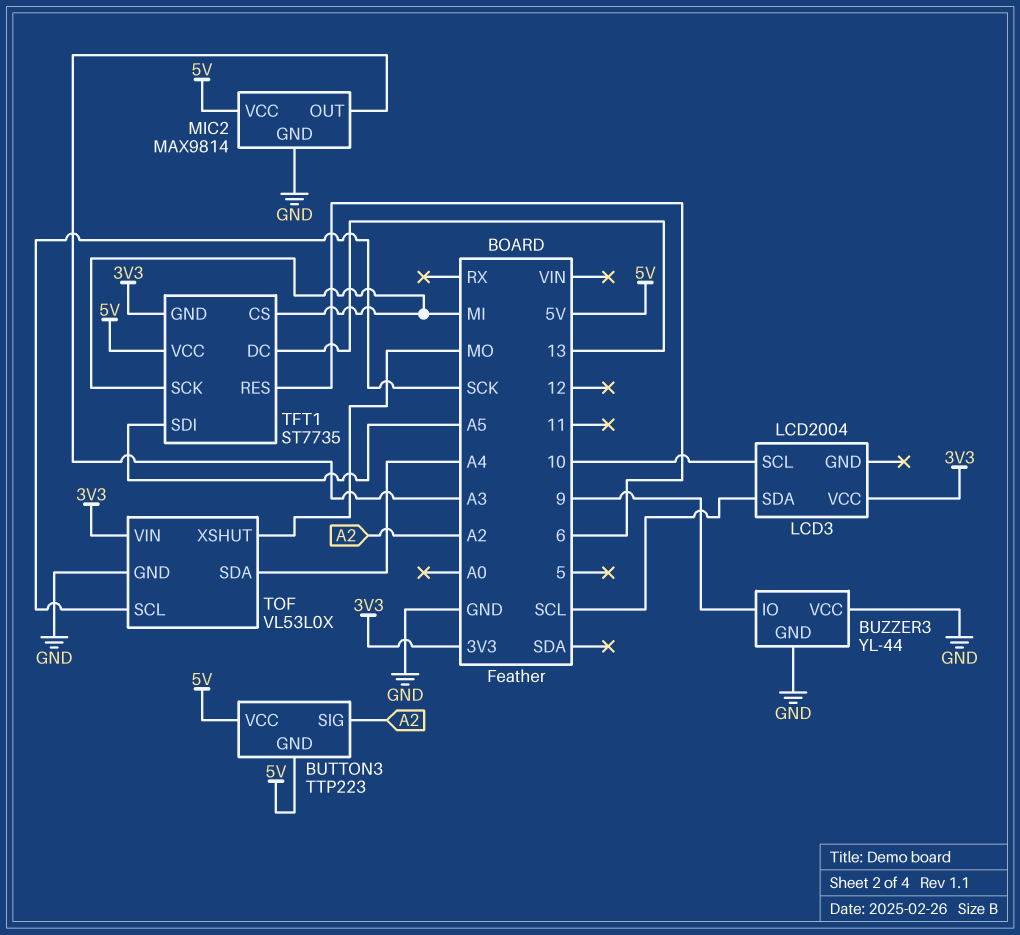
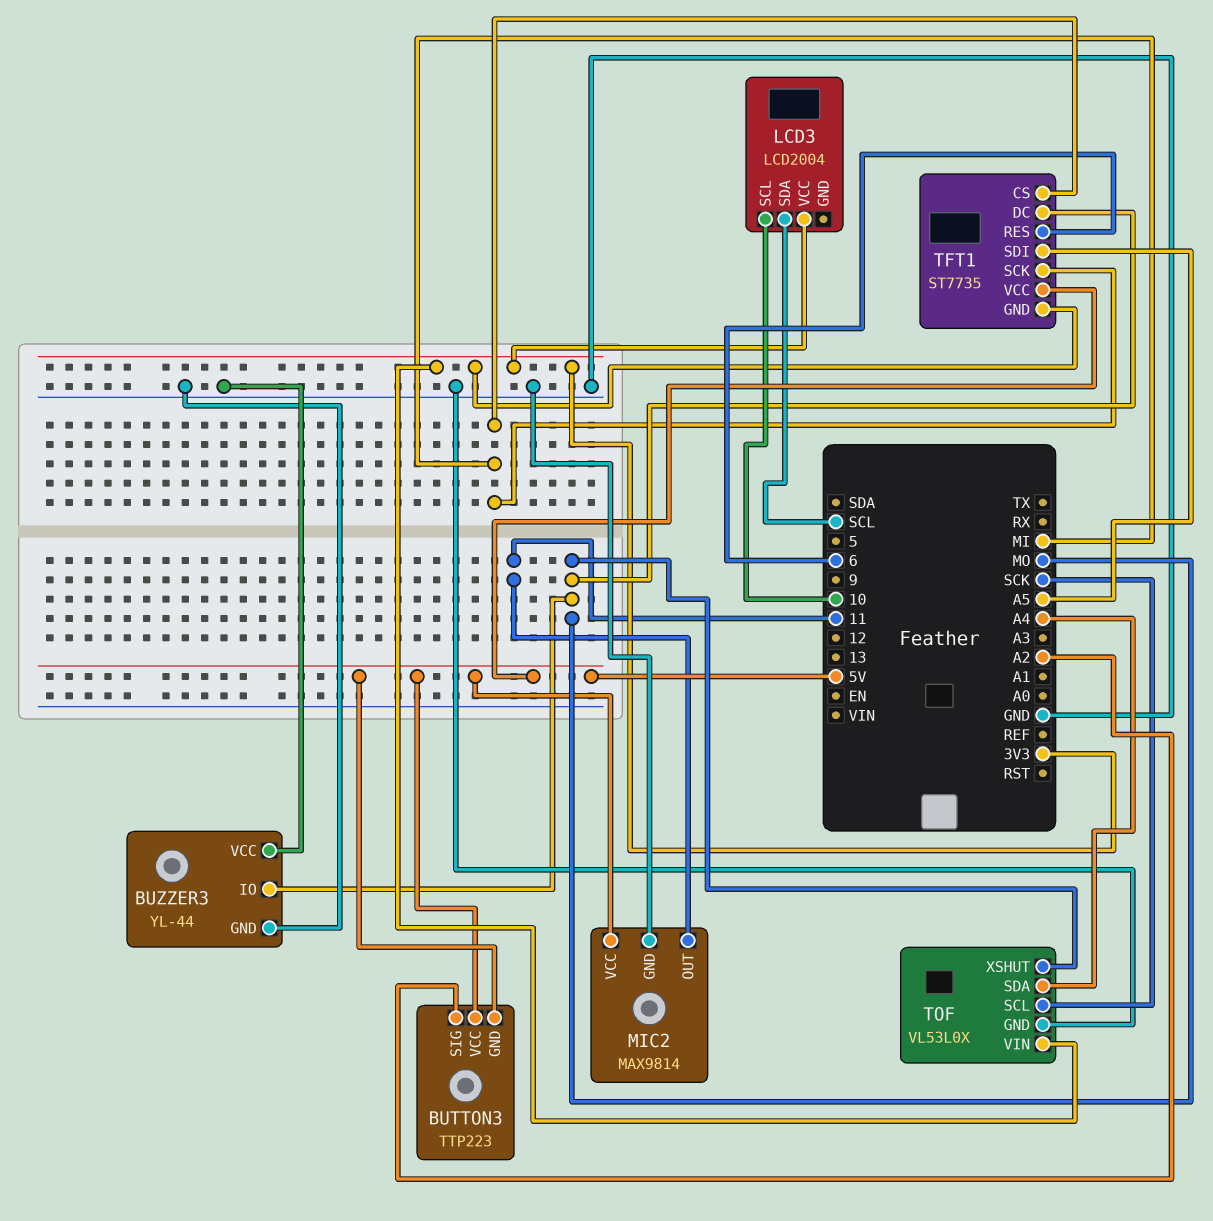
BUZZER3 pin IO: 9 -> MO
MIC2 pin OUT: A3 -> 11
TFT1 pin DC: 13 -> MO

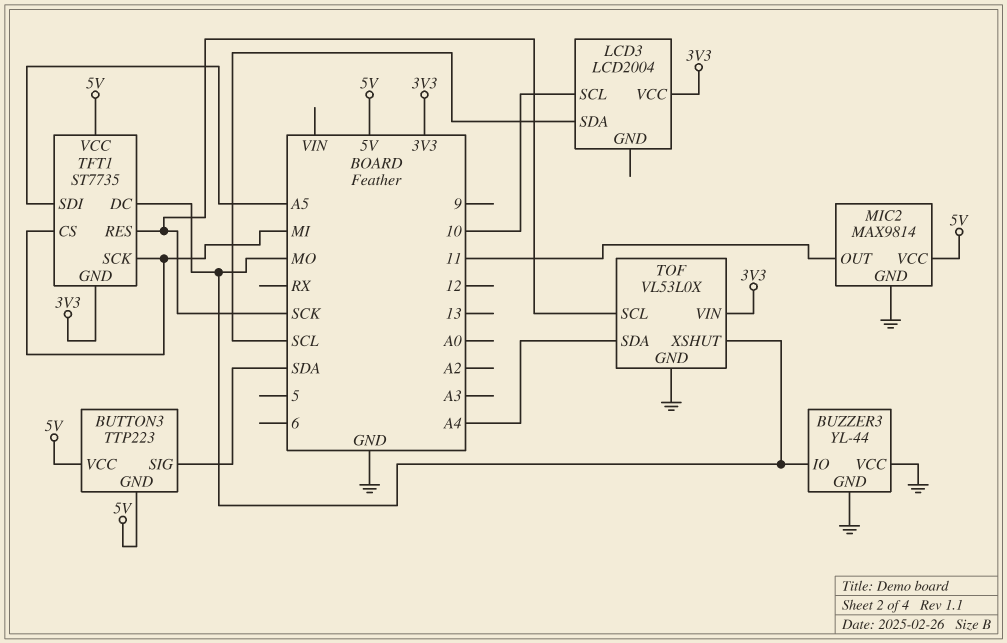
BUTTON3 pin SIG: A2 -> SDA
TFT1 pin RES: 6 -> SCK

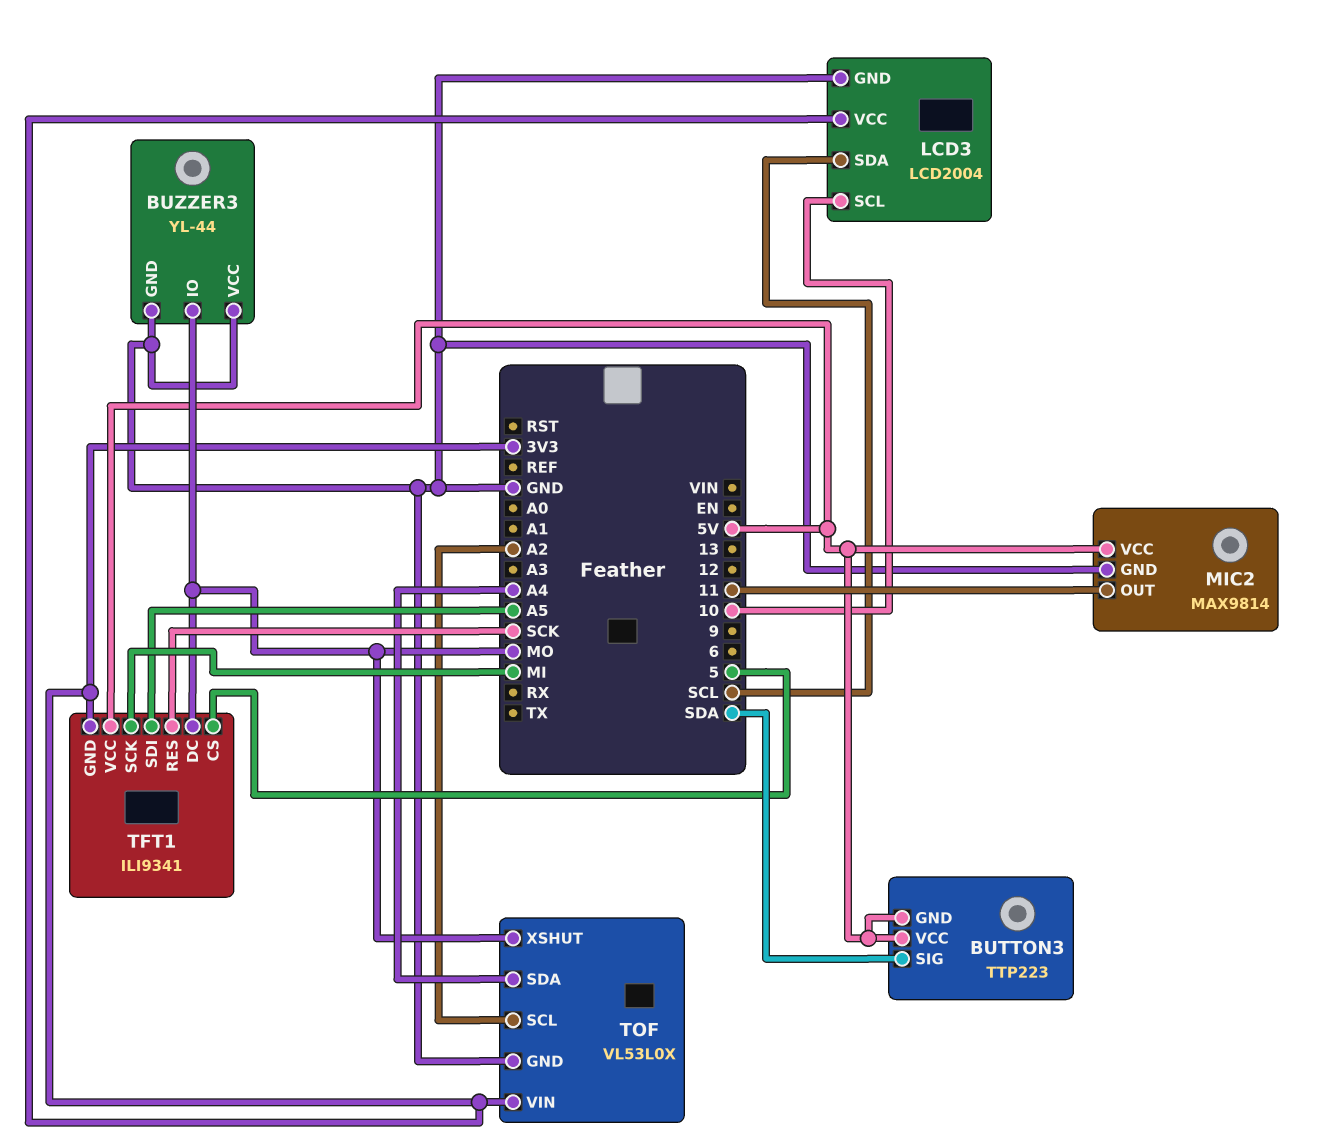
LCD3 pin GND: none -> GND
TFT1: ST7735 -> ILI9341
TFT1 pin CS: MI -> 5
TOF pin SCL: SCK -> A2

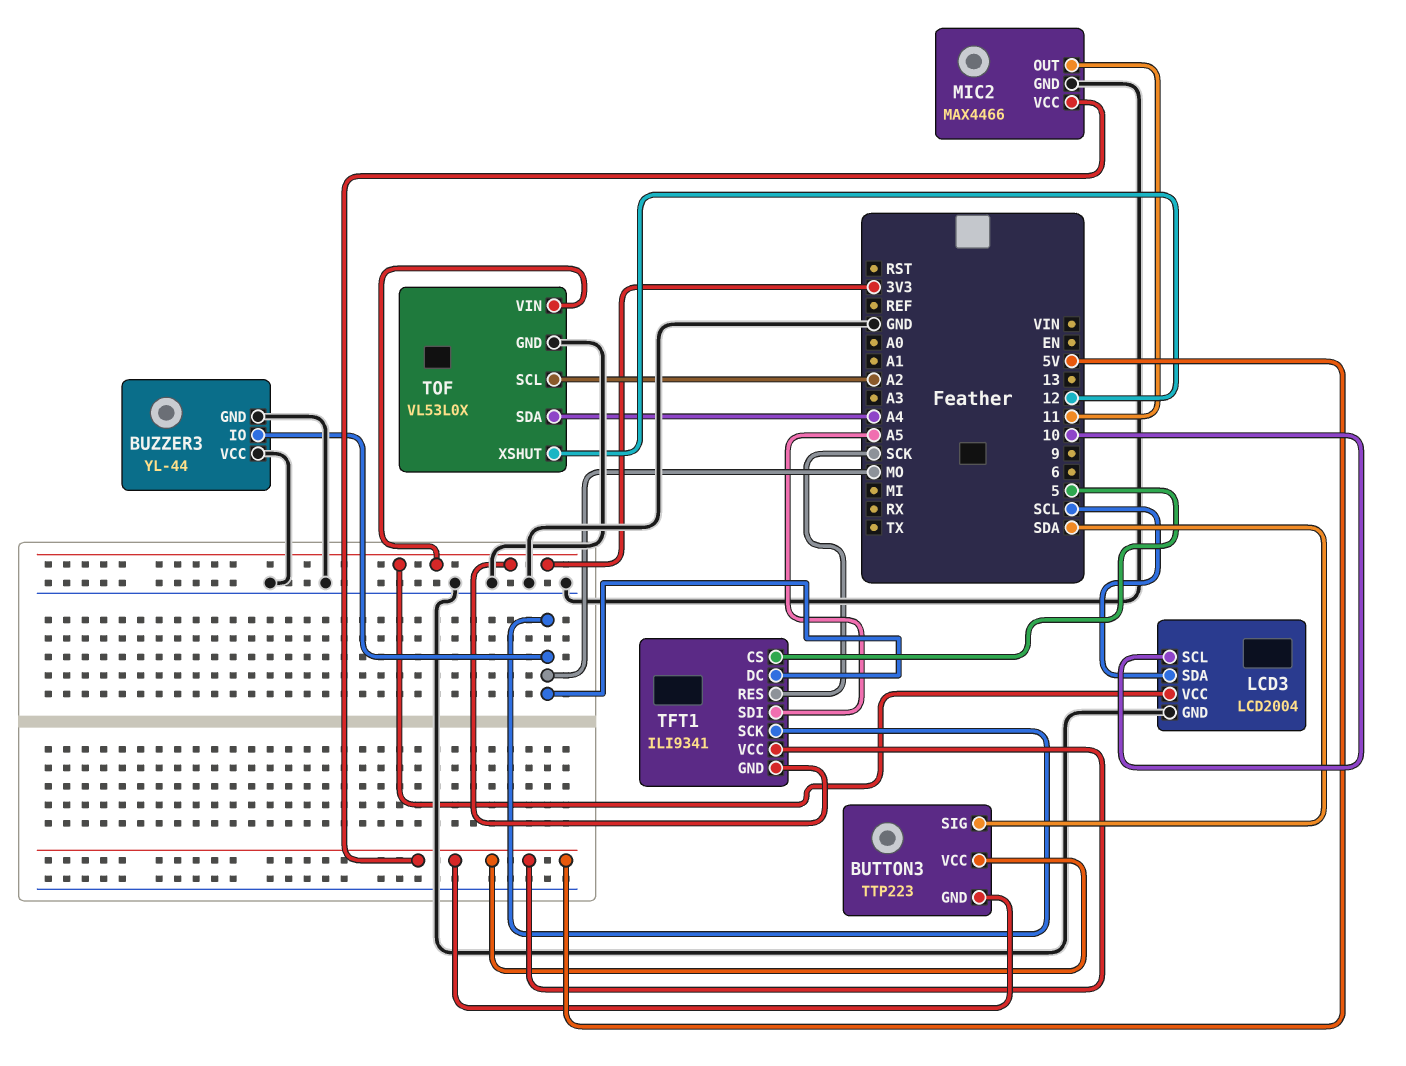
MIC2: MAX9814 -> MAX4466
TFT1 pin SCK: MI -> MO
TOF pin XSHUT: MO -> 12

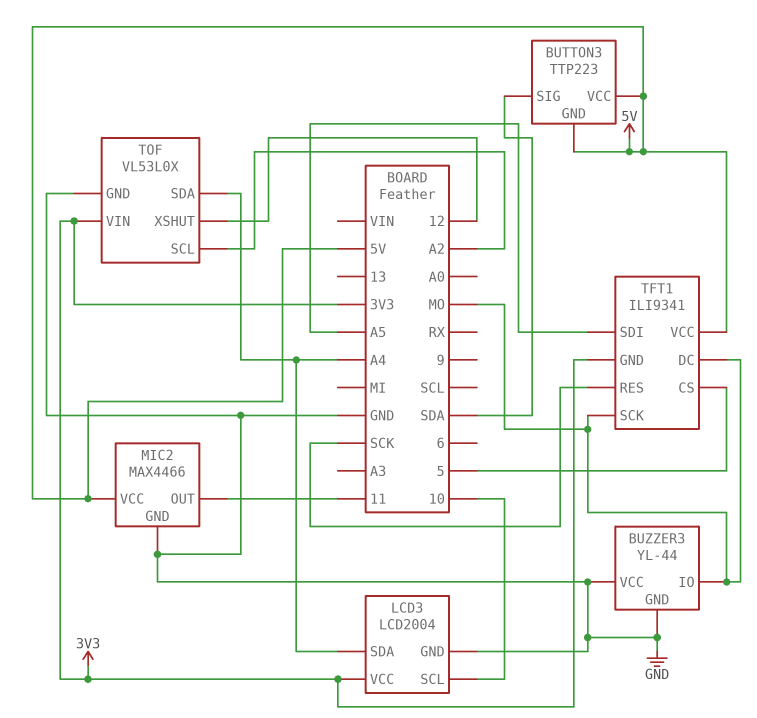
LCD3 pin SDA: SCL -> A4

